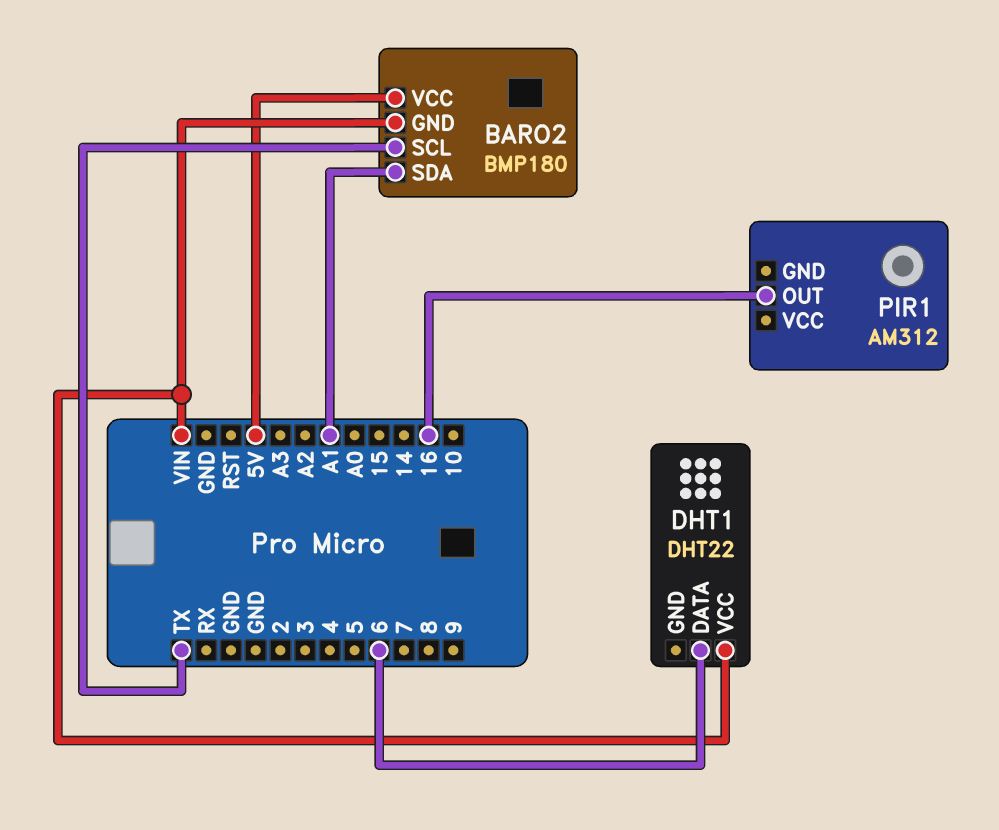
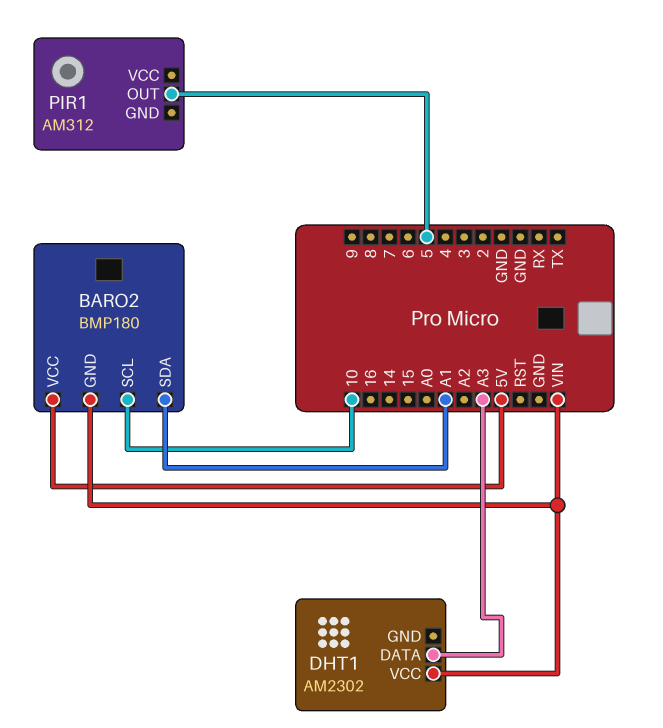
BARO2 pin SCL: TX -> 10
DHT1: DHT22 -> AM2302
DHT1 pin DATA: 6 -> A3
PIR1 pin OUT: 16 -> 5

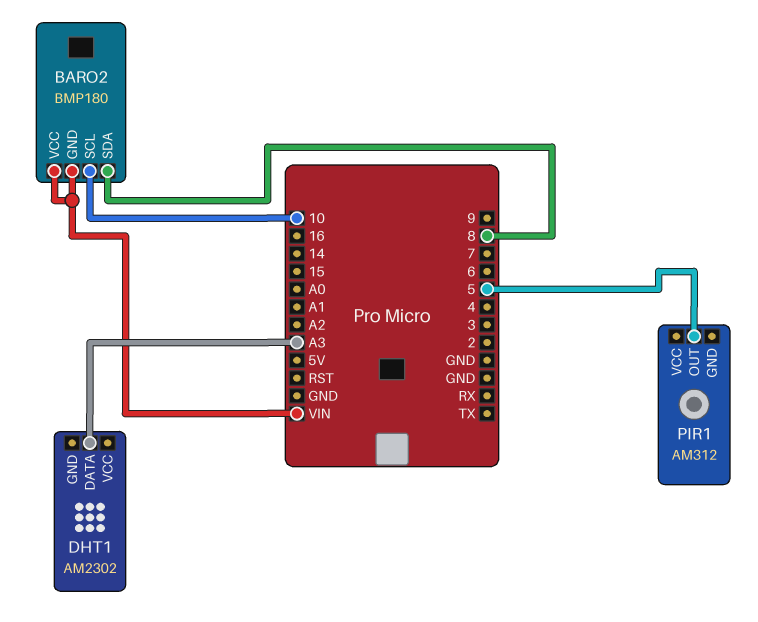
BARO2 pin SDA: A1 -> 8
BARO2 pin VCC: 5V -> VIN
DHT1 pin VCC: VIN -> none

